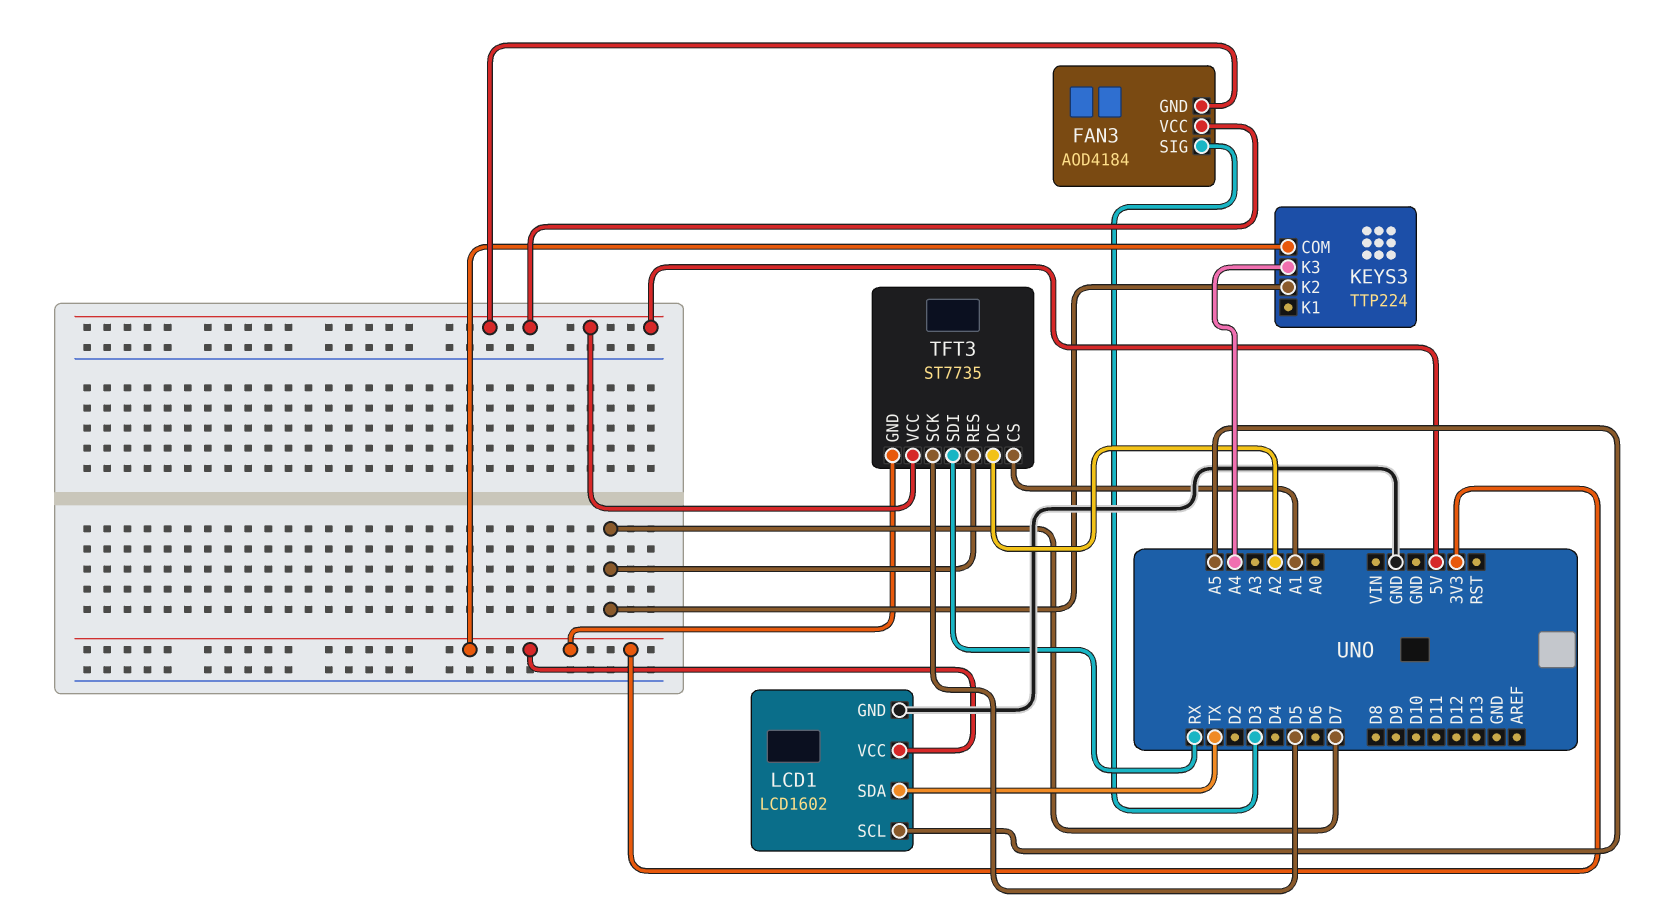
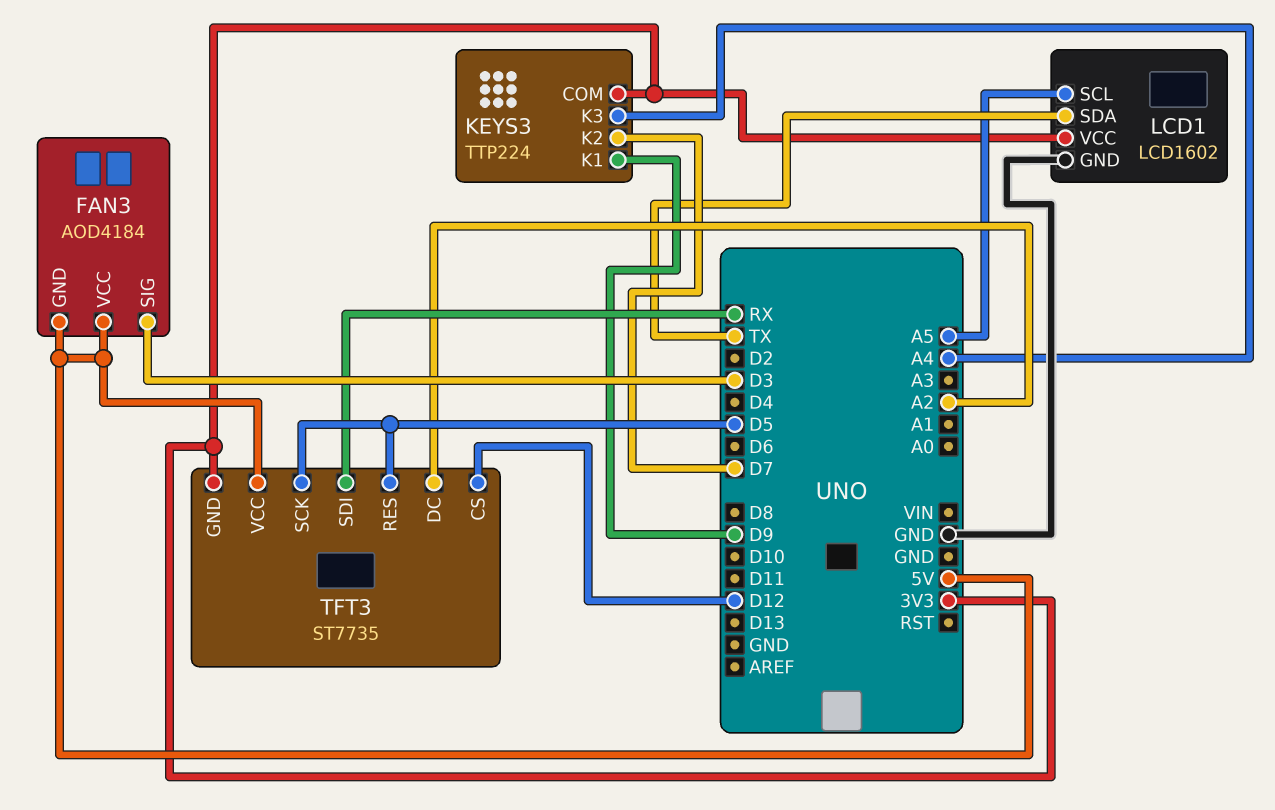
KEYS3 pin K1: none -> D9
TFT3 pin CS: A1 -> D12
TFT3 pin RES: D7 -> D5

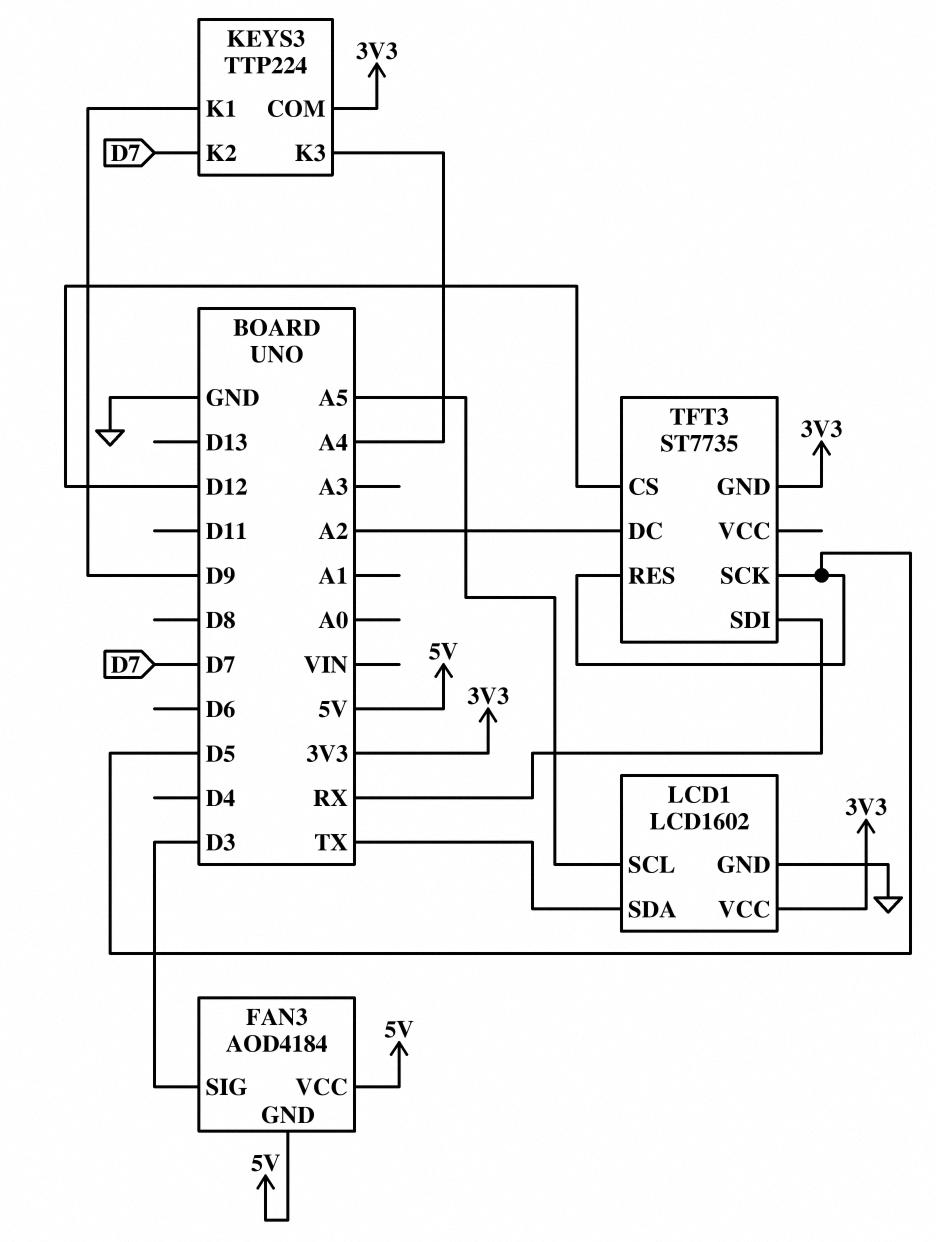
TFT3 pin VCC: 5V -> none

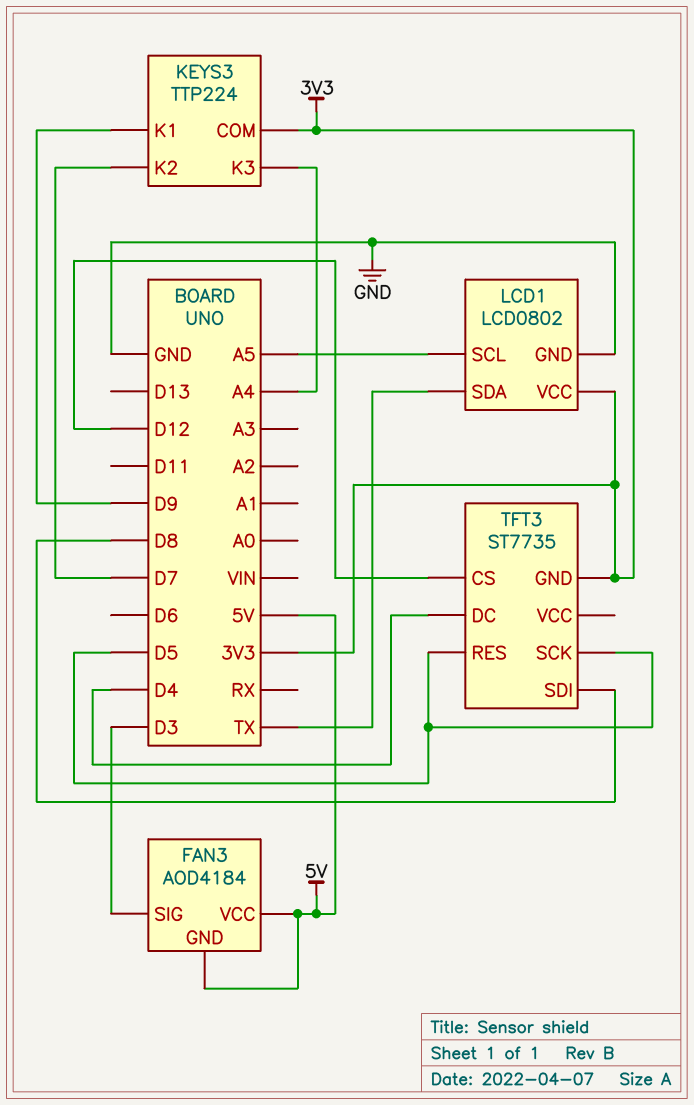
LCD1: LCD1602 -> LCD0802
TFT3 pin DC: A2 -> D4
TFT3 pin SDI: RX -> D8

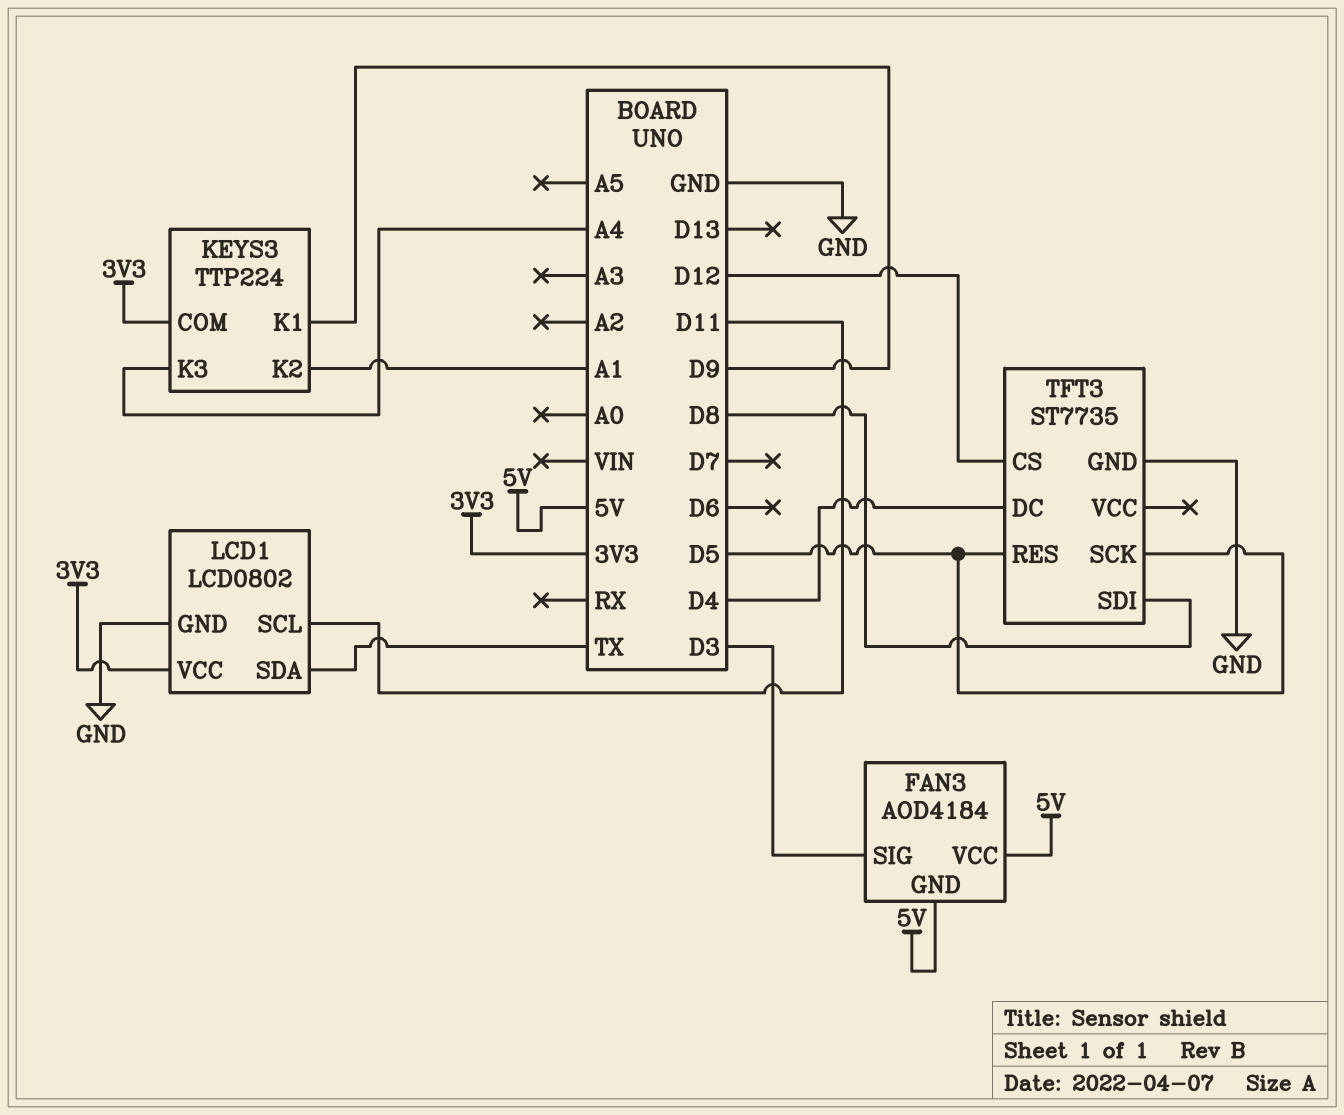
KEYS3 pin K2: D7 -> A1
LCD1 pin SCL: A5 -> D11
TFT3 pin GND: 3V3 -> GND

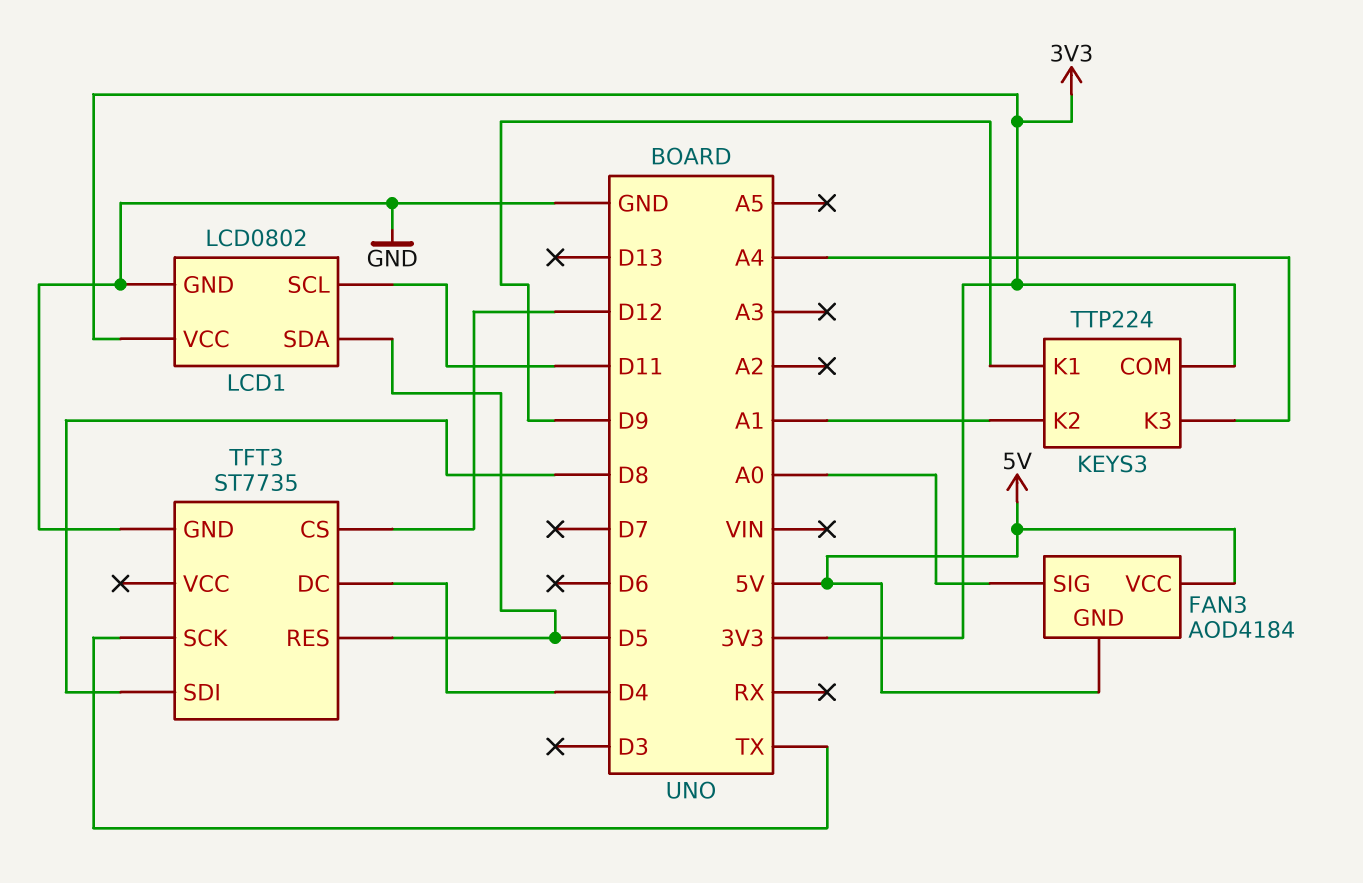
FAN3 pin SIG: D3 -> A0
LCD1 pin SDA: TX -> D5
TFT3 pin SCK: D5 -> TX

